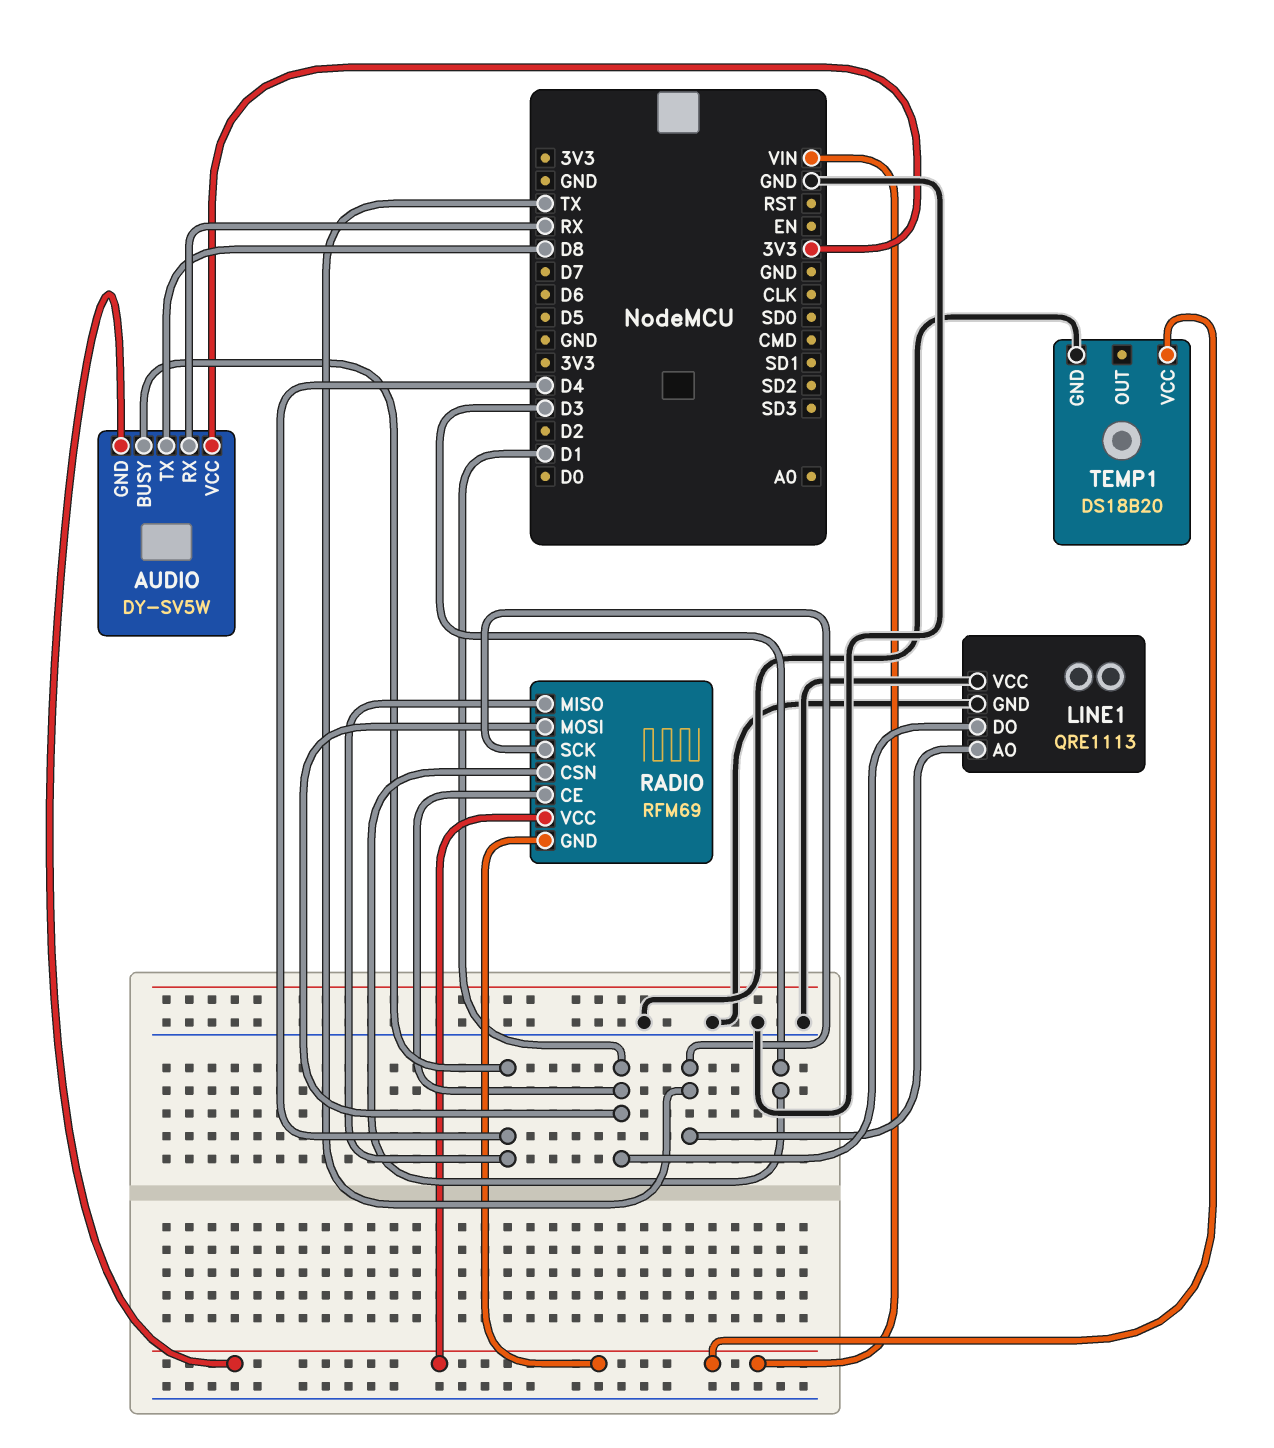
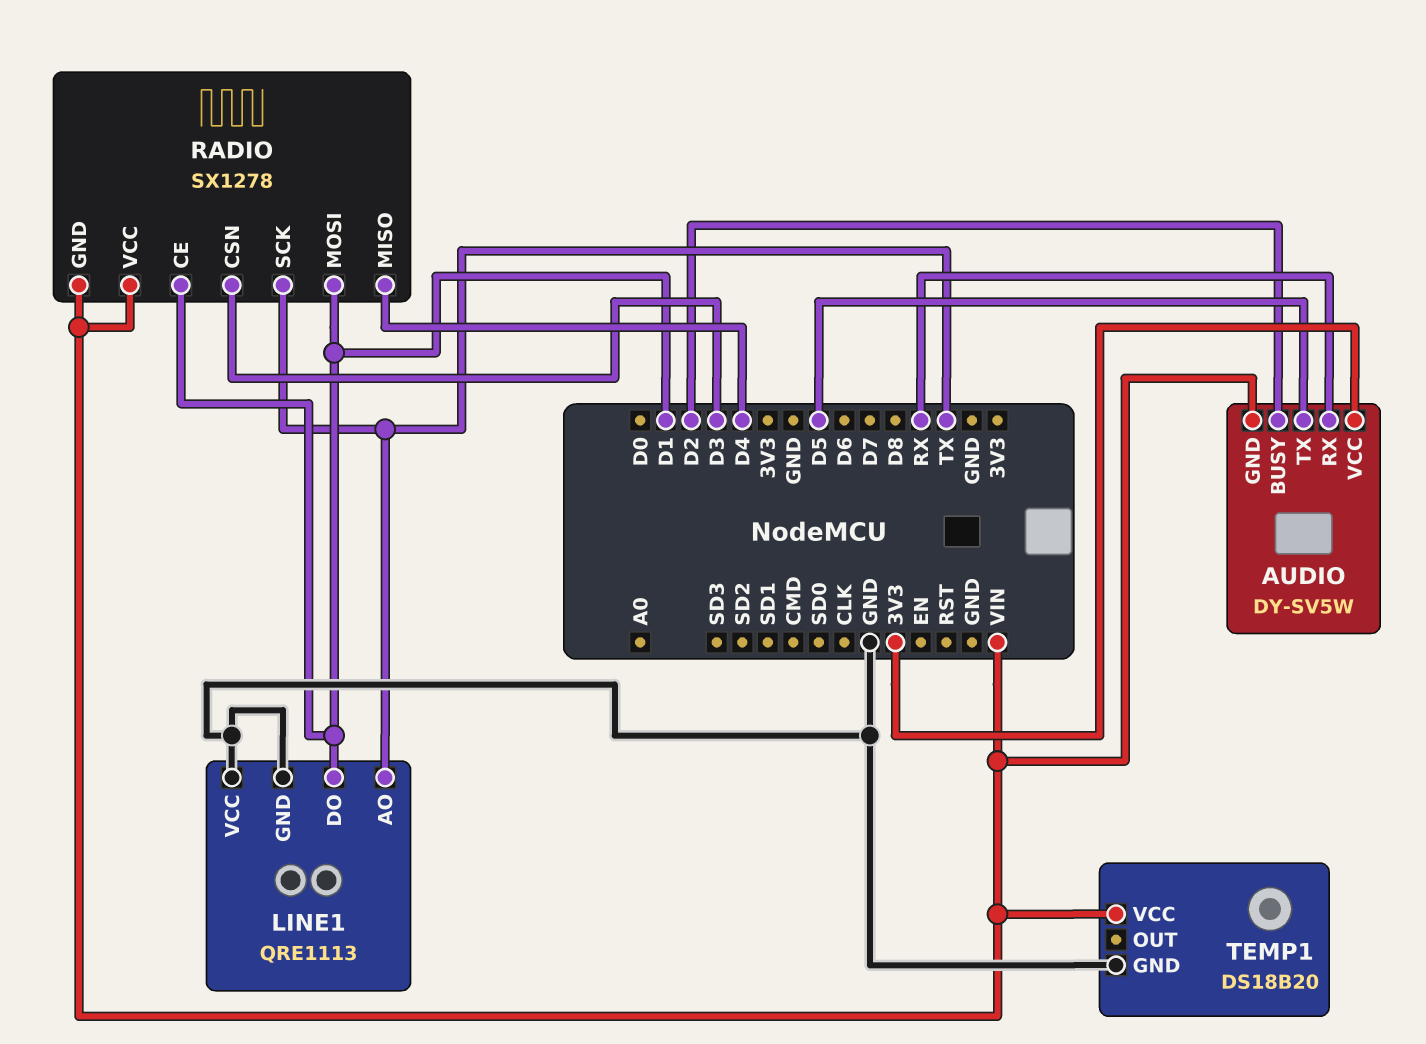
AUDIO pin BUSY: D4 -> D2
AUDIO pin TX: D8 -> D5
RADIO: RFM69 -> SX1278

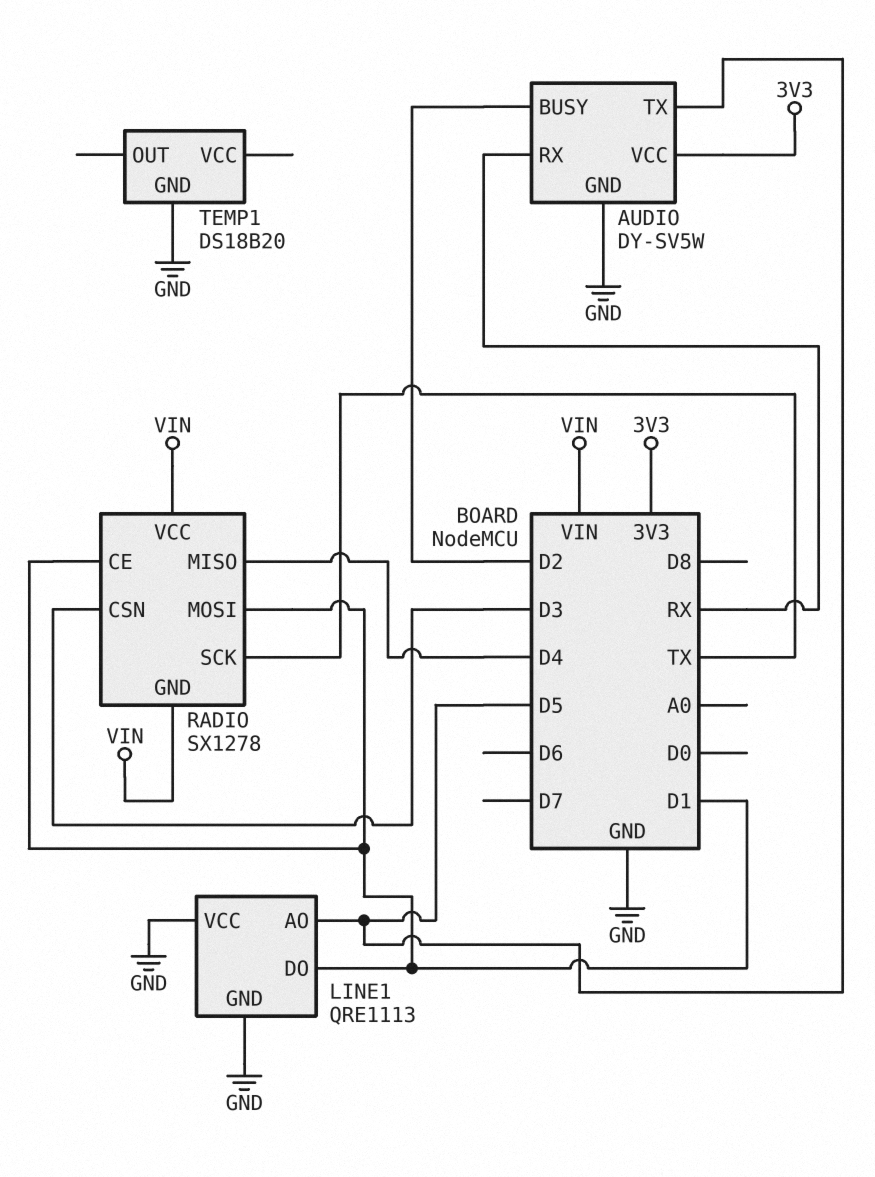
AUDIO pin GND: VIN -> GND
LINE1 pin AO: TX -> D5
TEMP1 pin VCC: VIN -> none

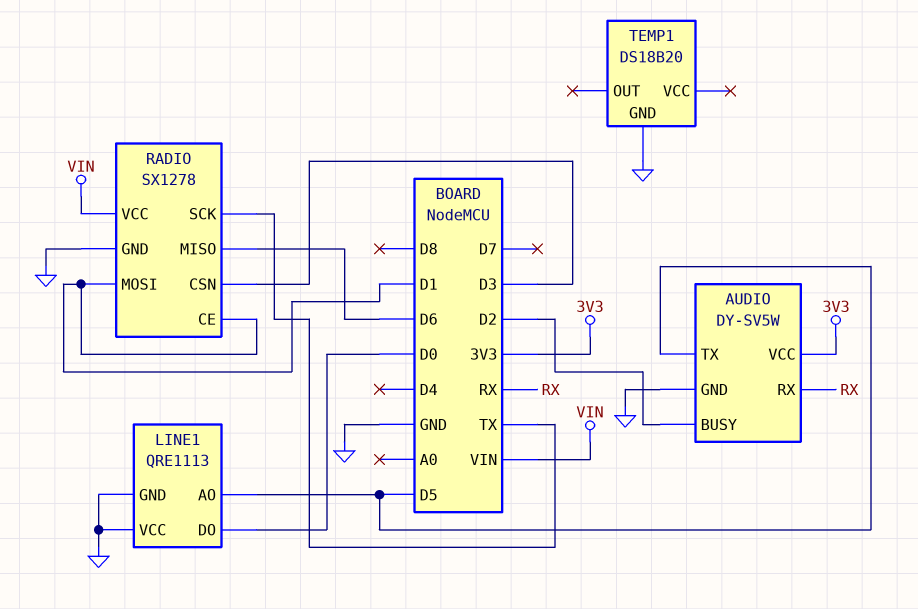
LINE1 pin DO: D1 -> D0
RADIO pin GND: VIN -> GND
RADIO pin MISO: D4 -> D6

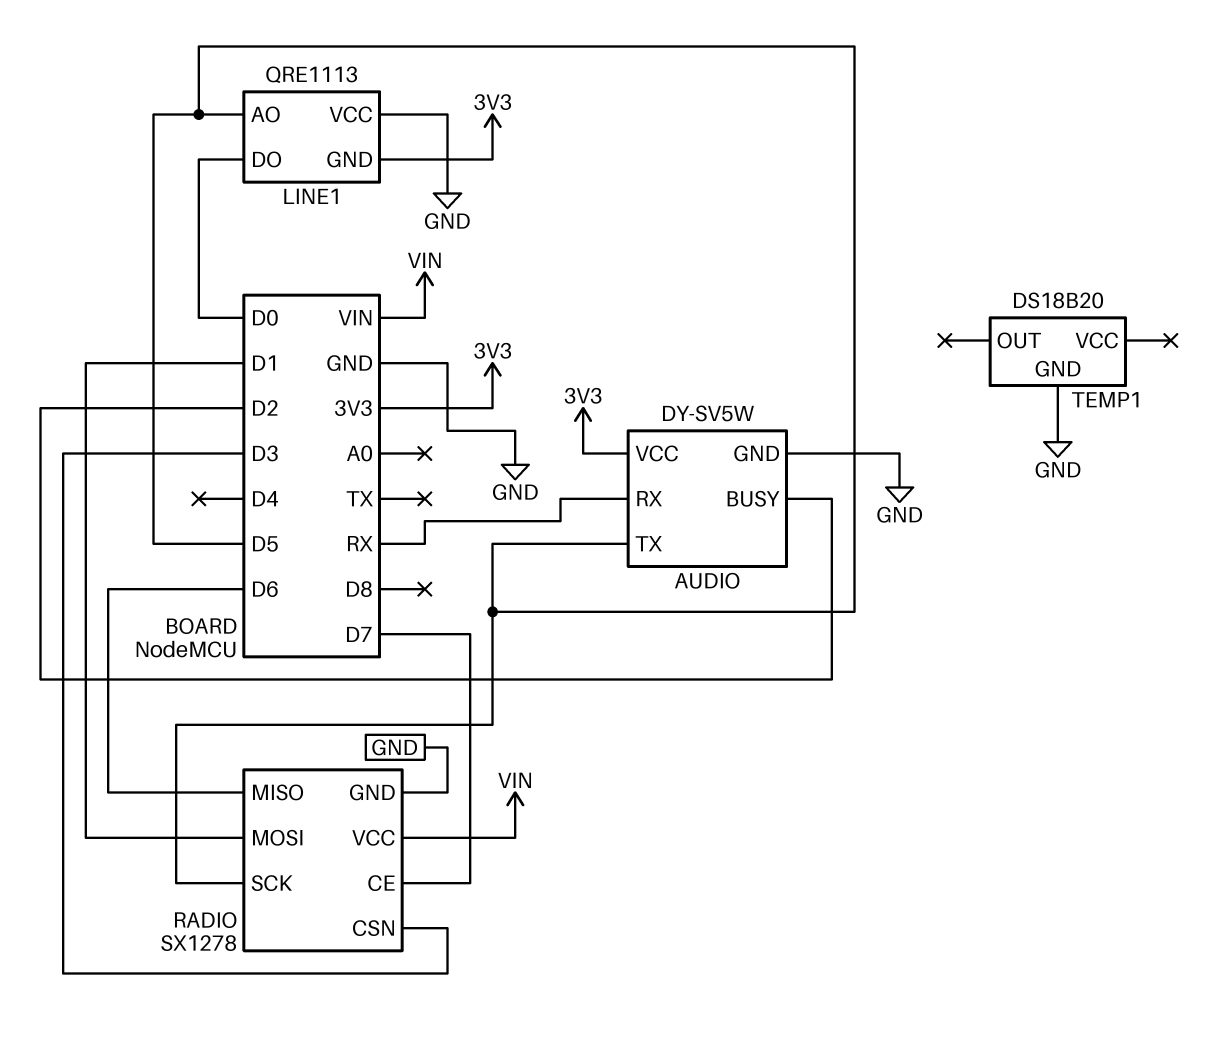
LINE1 pin GND: GND -> 3V3
RADIO pin CE: D1 -> D7
RADIO pin SCK: TX -> D5

